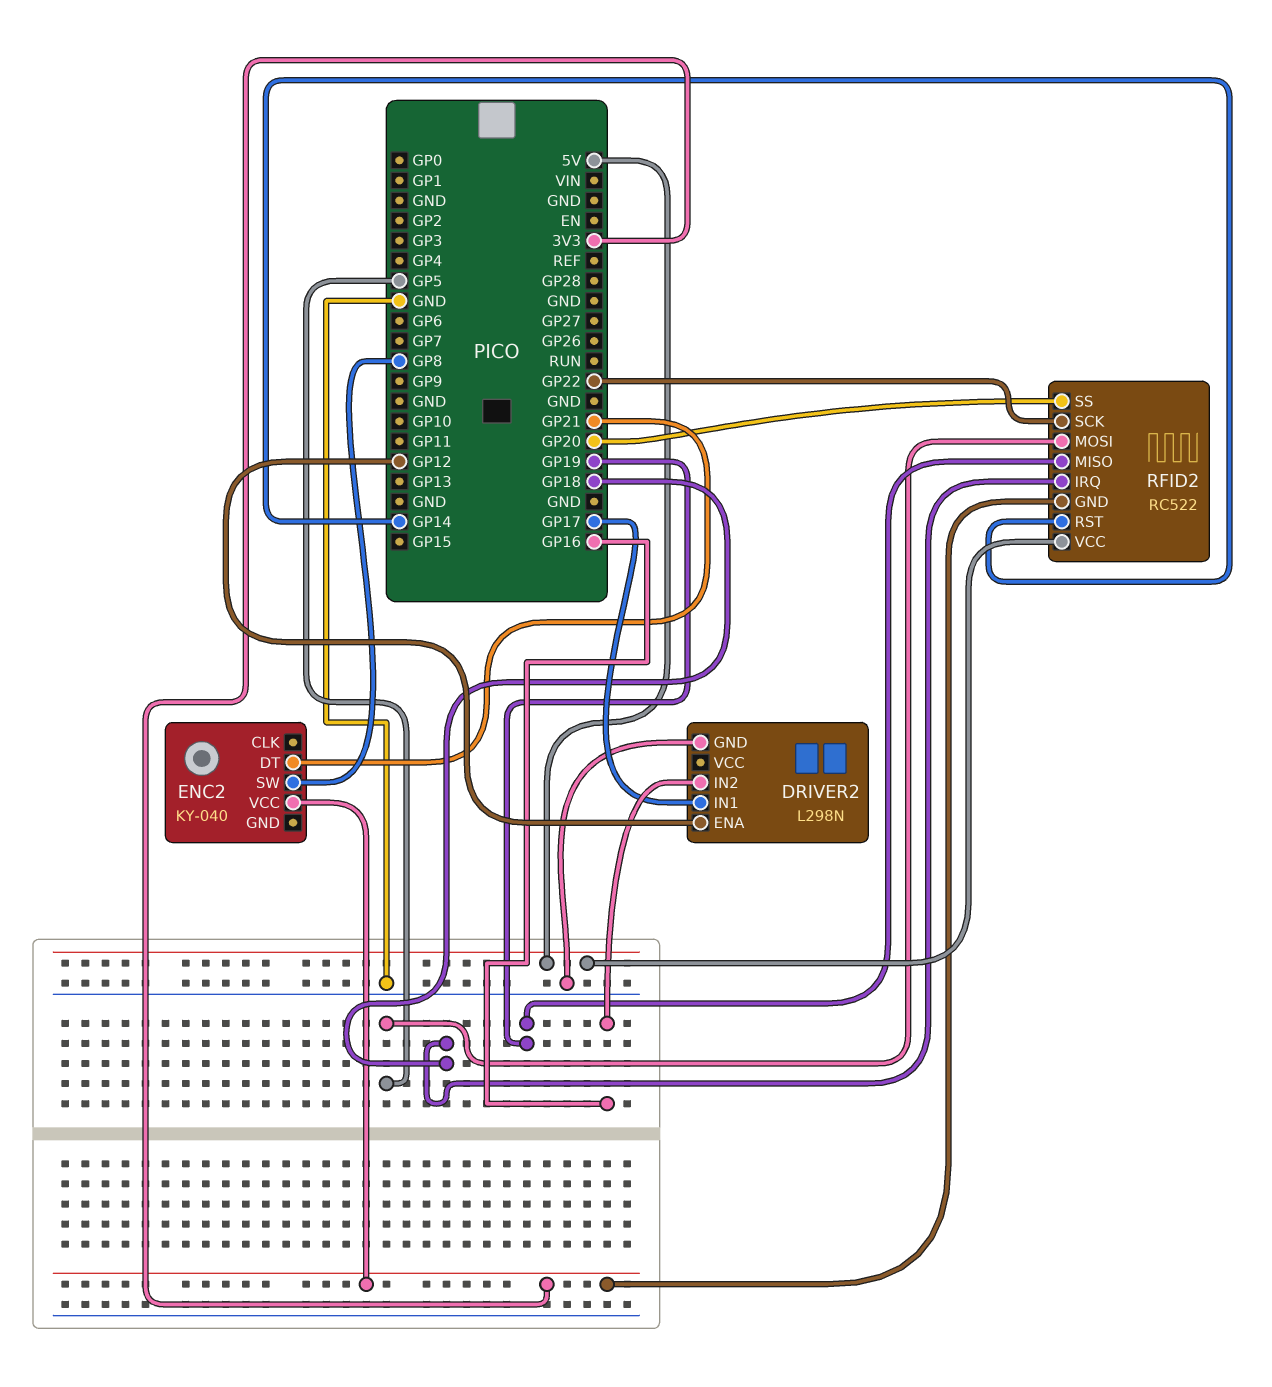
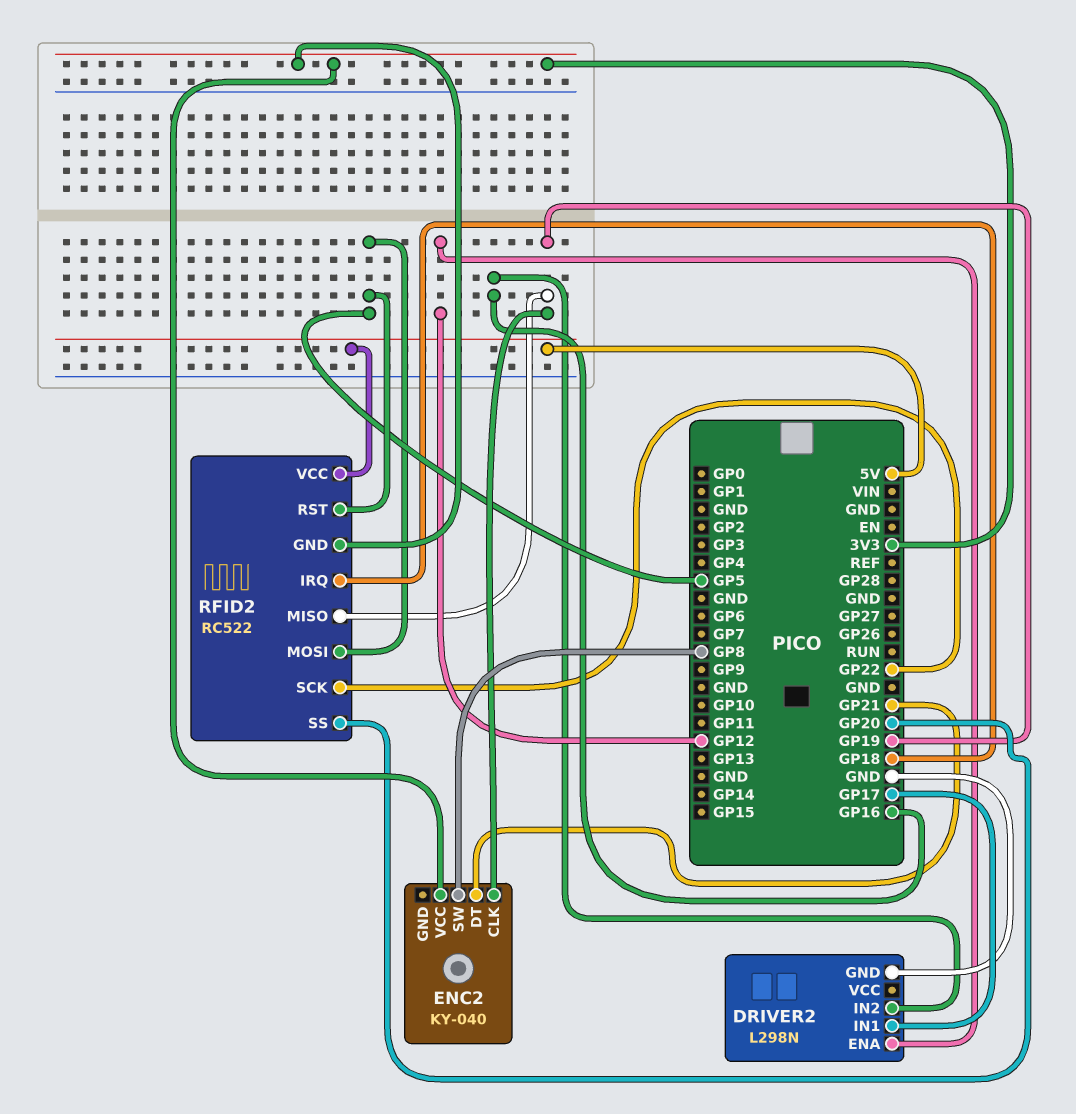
ENC2 pin CLK: none -> GP19
RFID2 pin RST: GP14 -> GP5

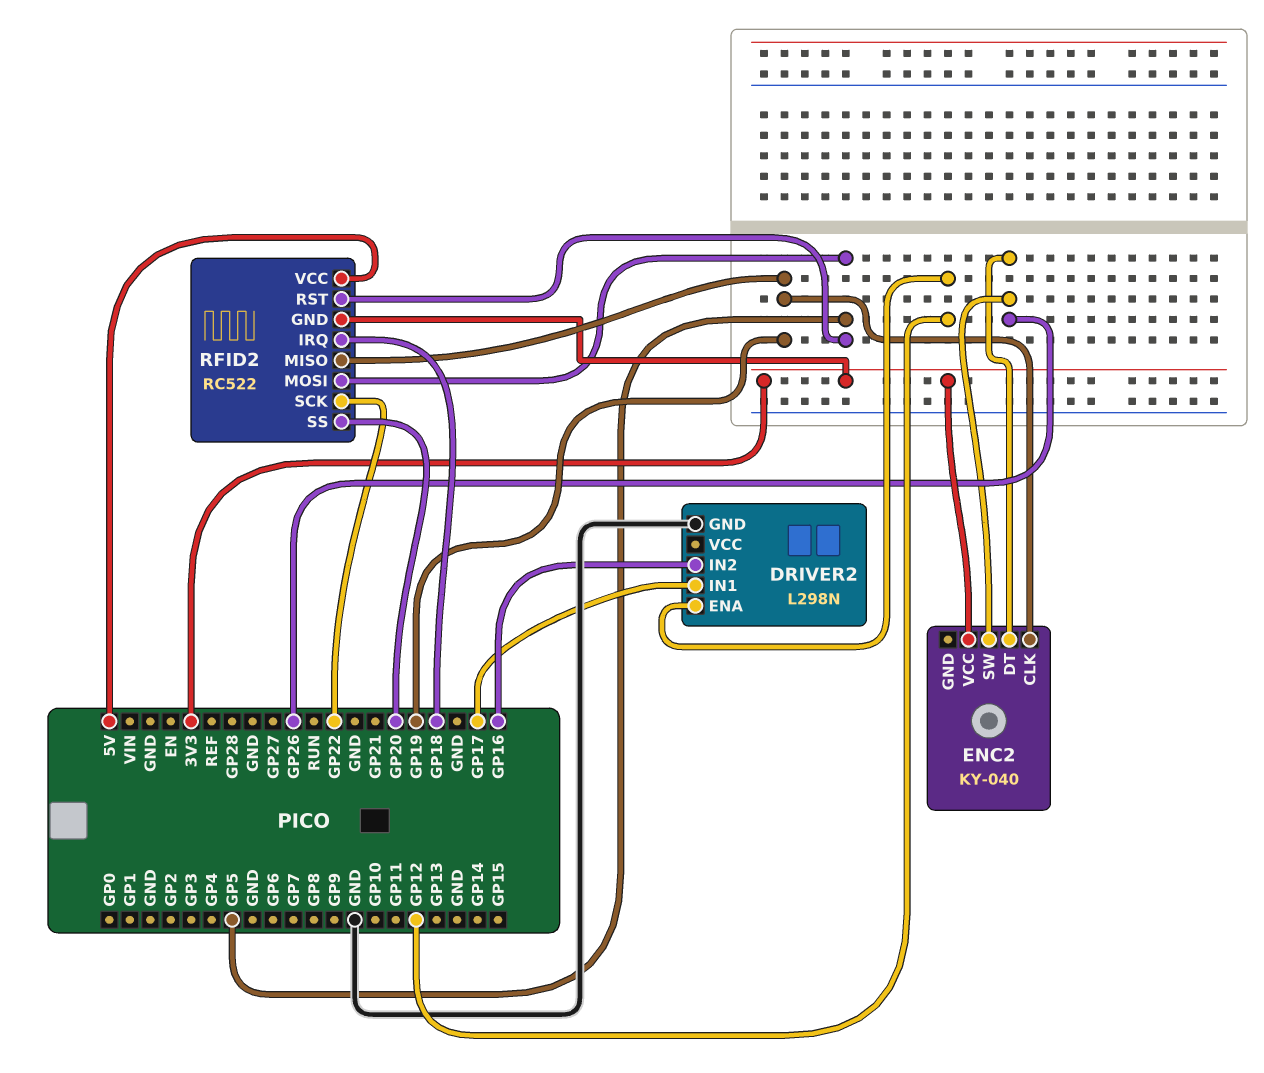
ENC2 pin DT: GP21 -> GP26
ENC2 pin SW: GP8 -> GP26

